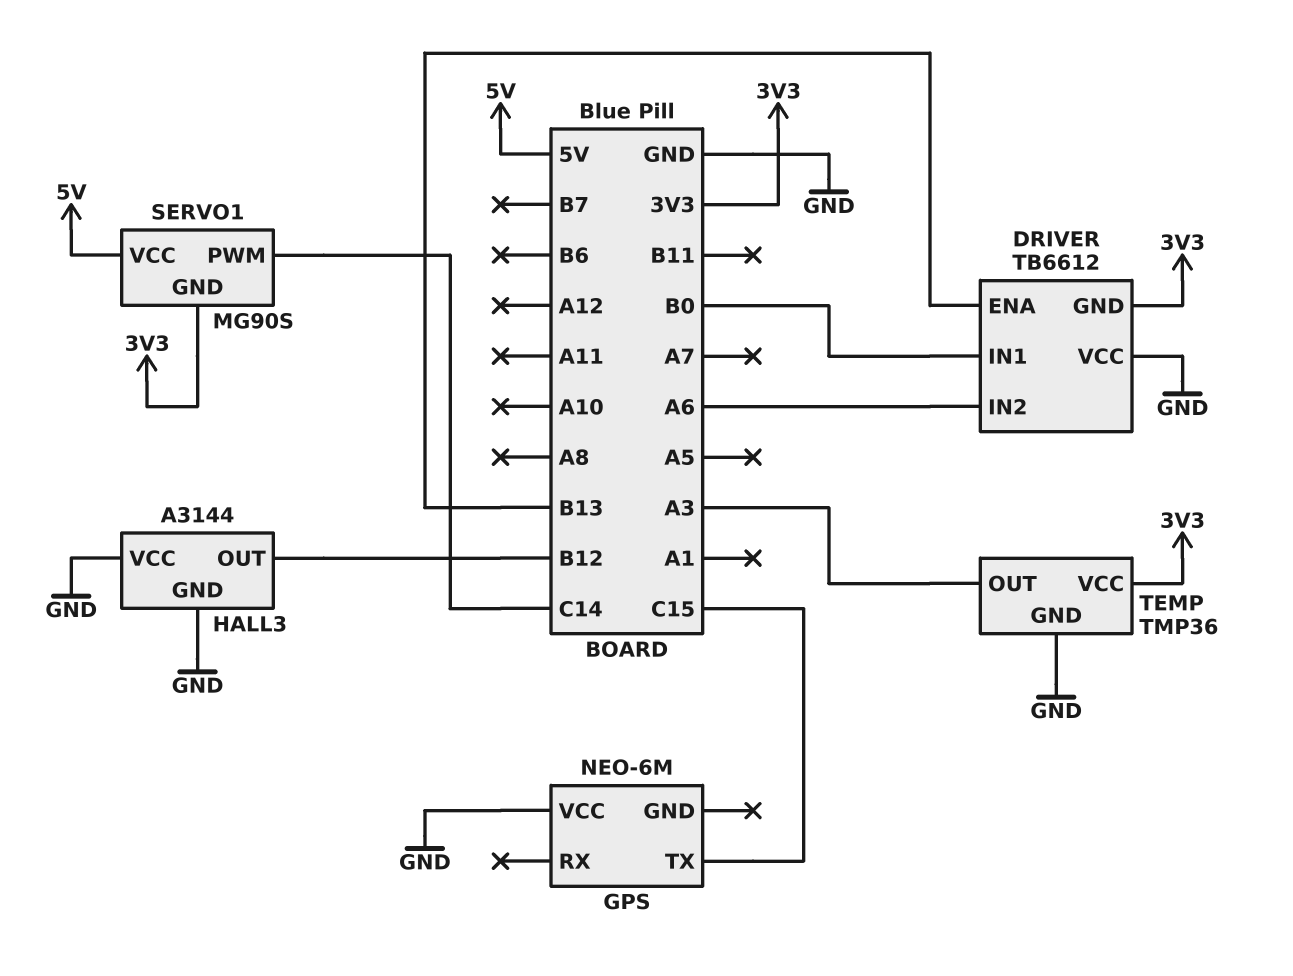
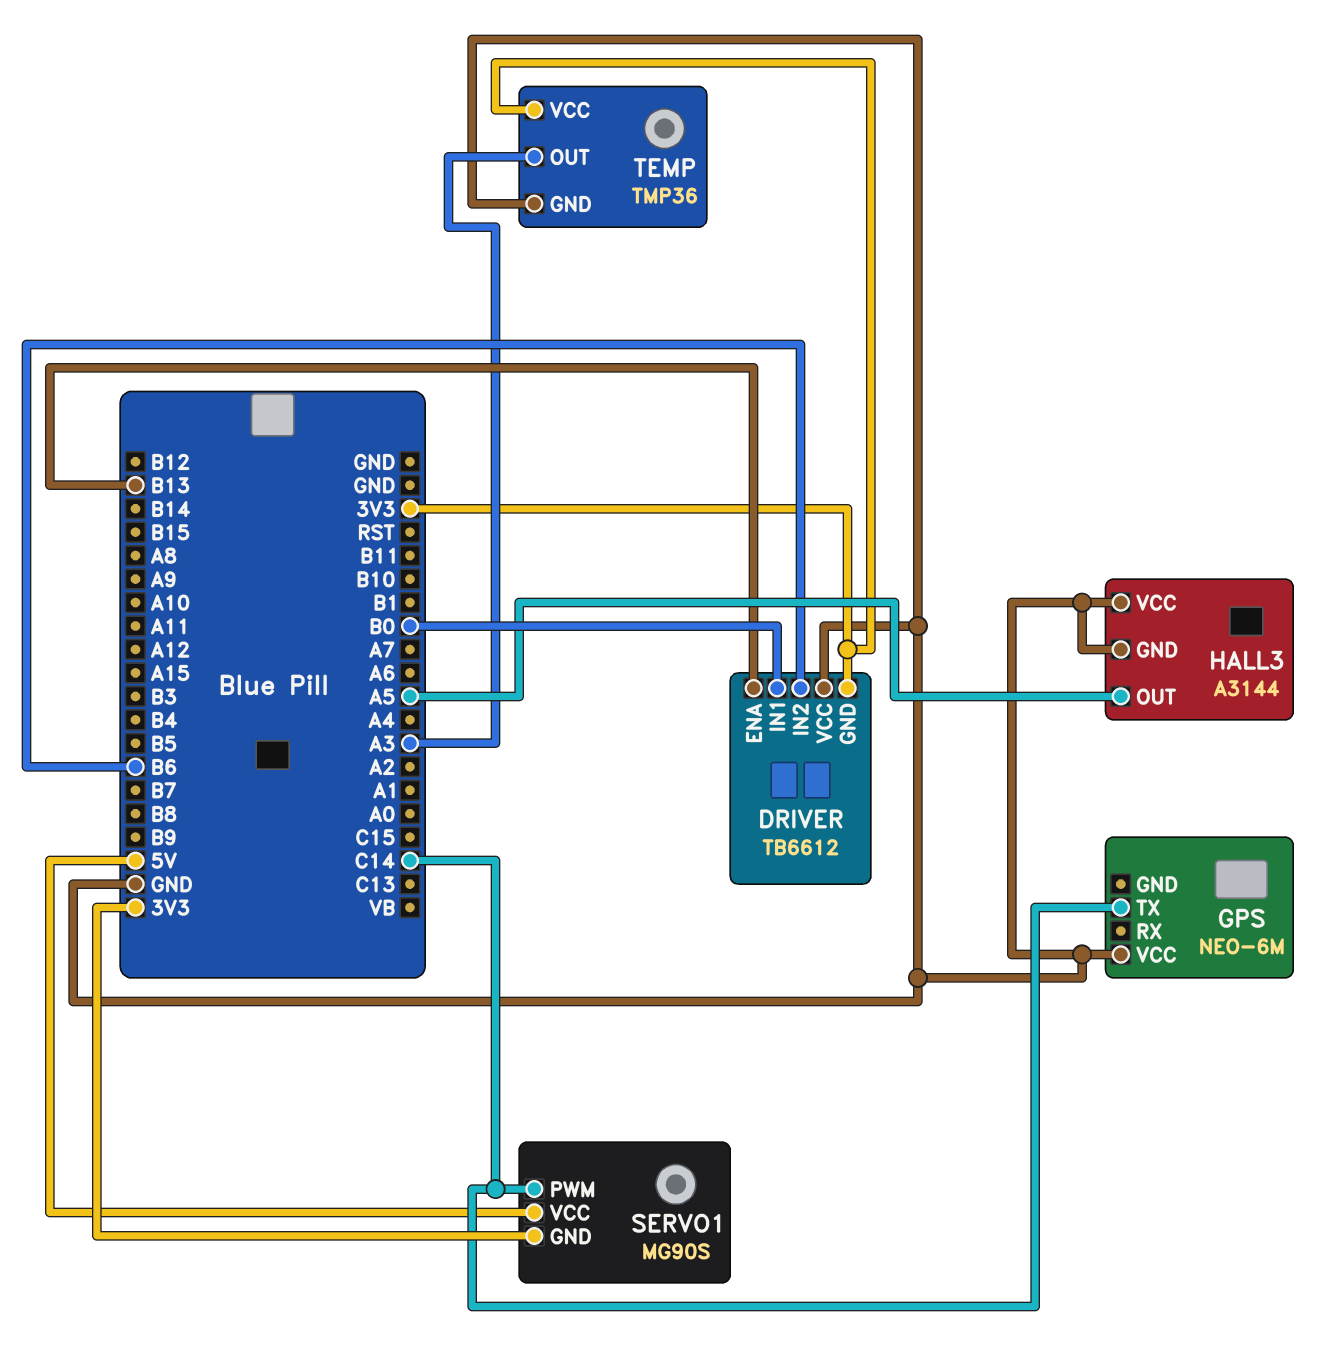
DRIVER pin IN2: A6 -> B6
GPS pin TX: C15 -> C14
HALL3 pin OUT: B12 -> A5

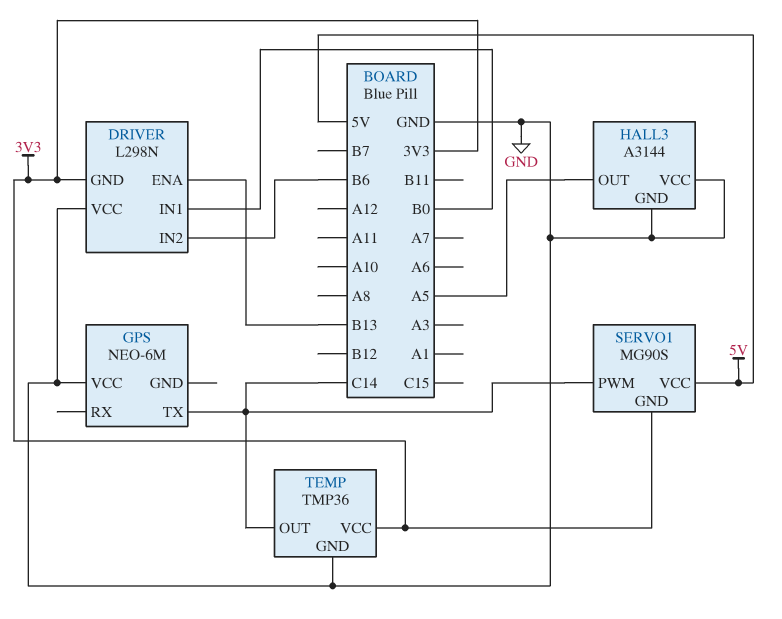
DRIVER: TB6612 -> L298N
TEMP pin OUT: A3 -> C14

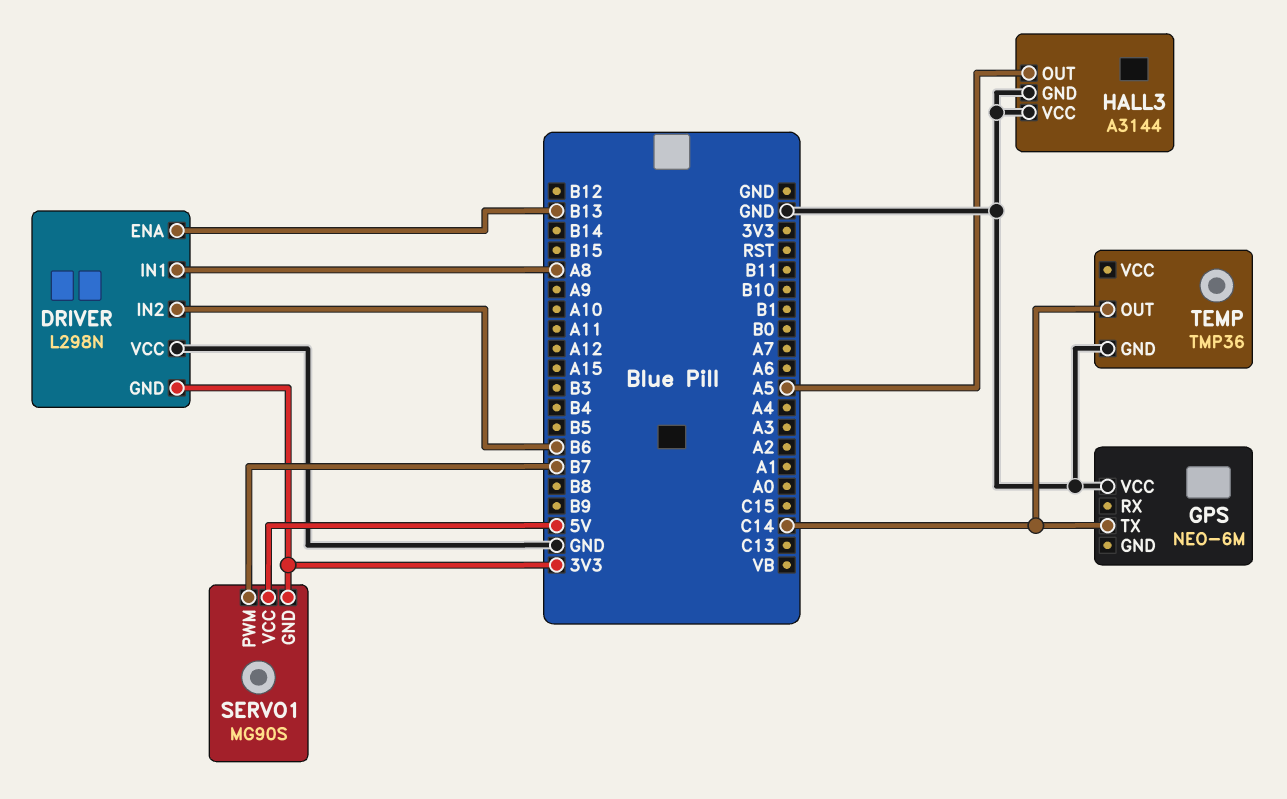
DRIVER pin IN1: B0 -> A8
SERVO1 pin PWM: C14 -> B7
TEMP pin VCC: 3V3 -> none

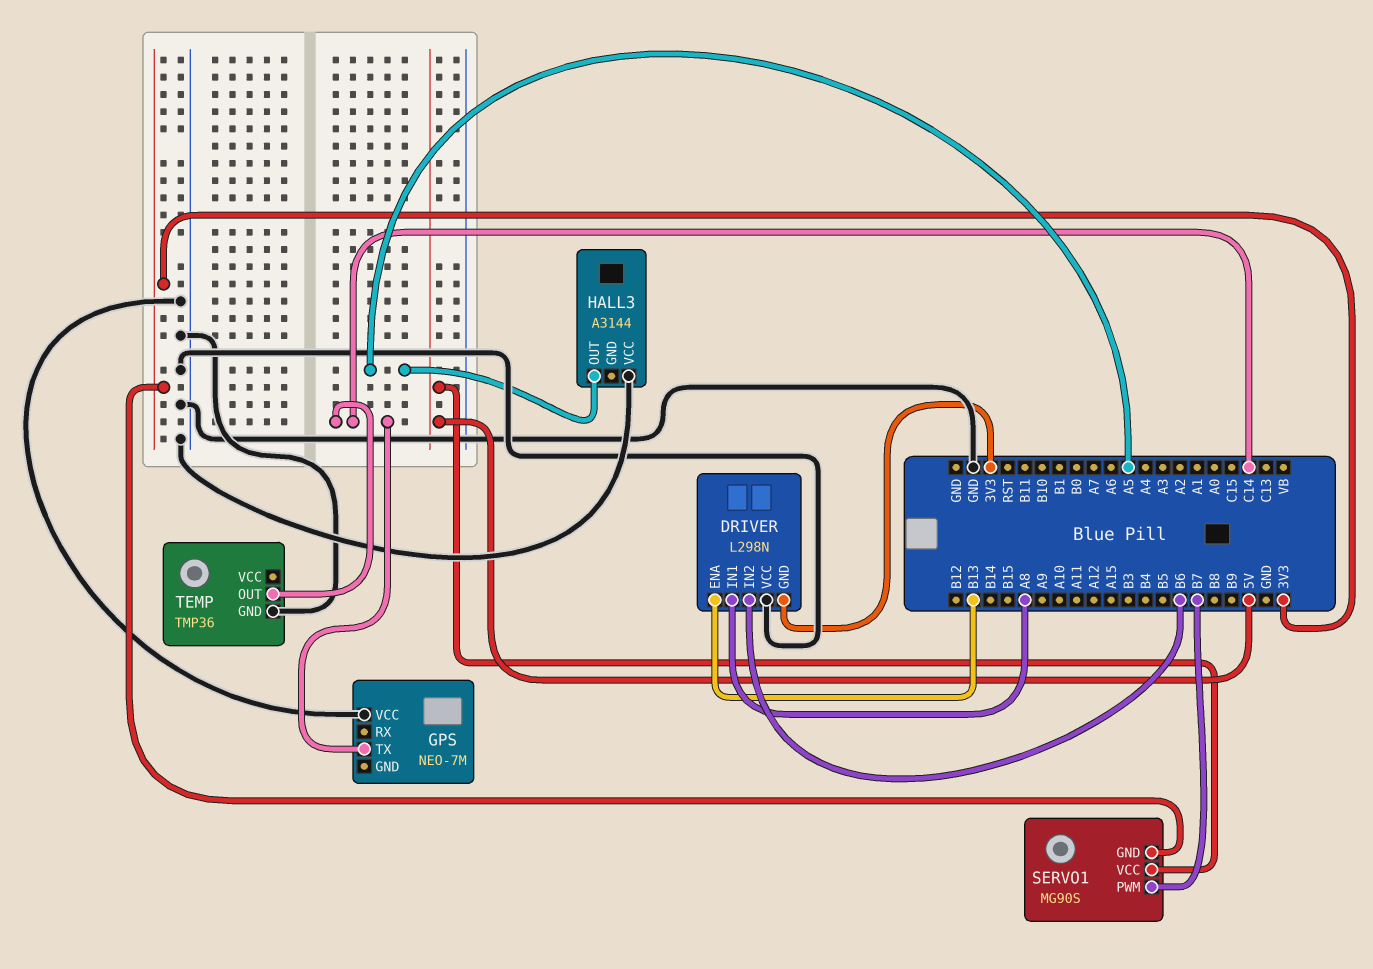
GPS: NEO-6M -> NEO-7M
HALL3 pin GND: GND -> none

